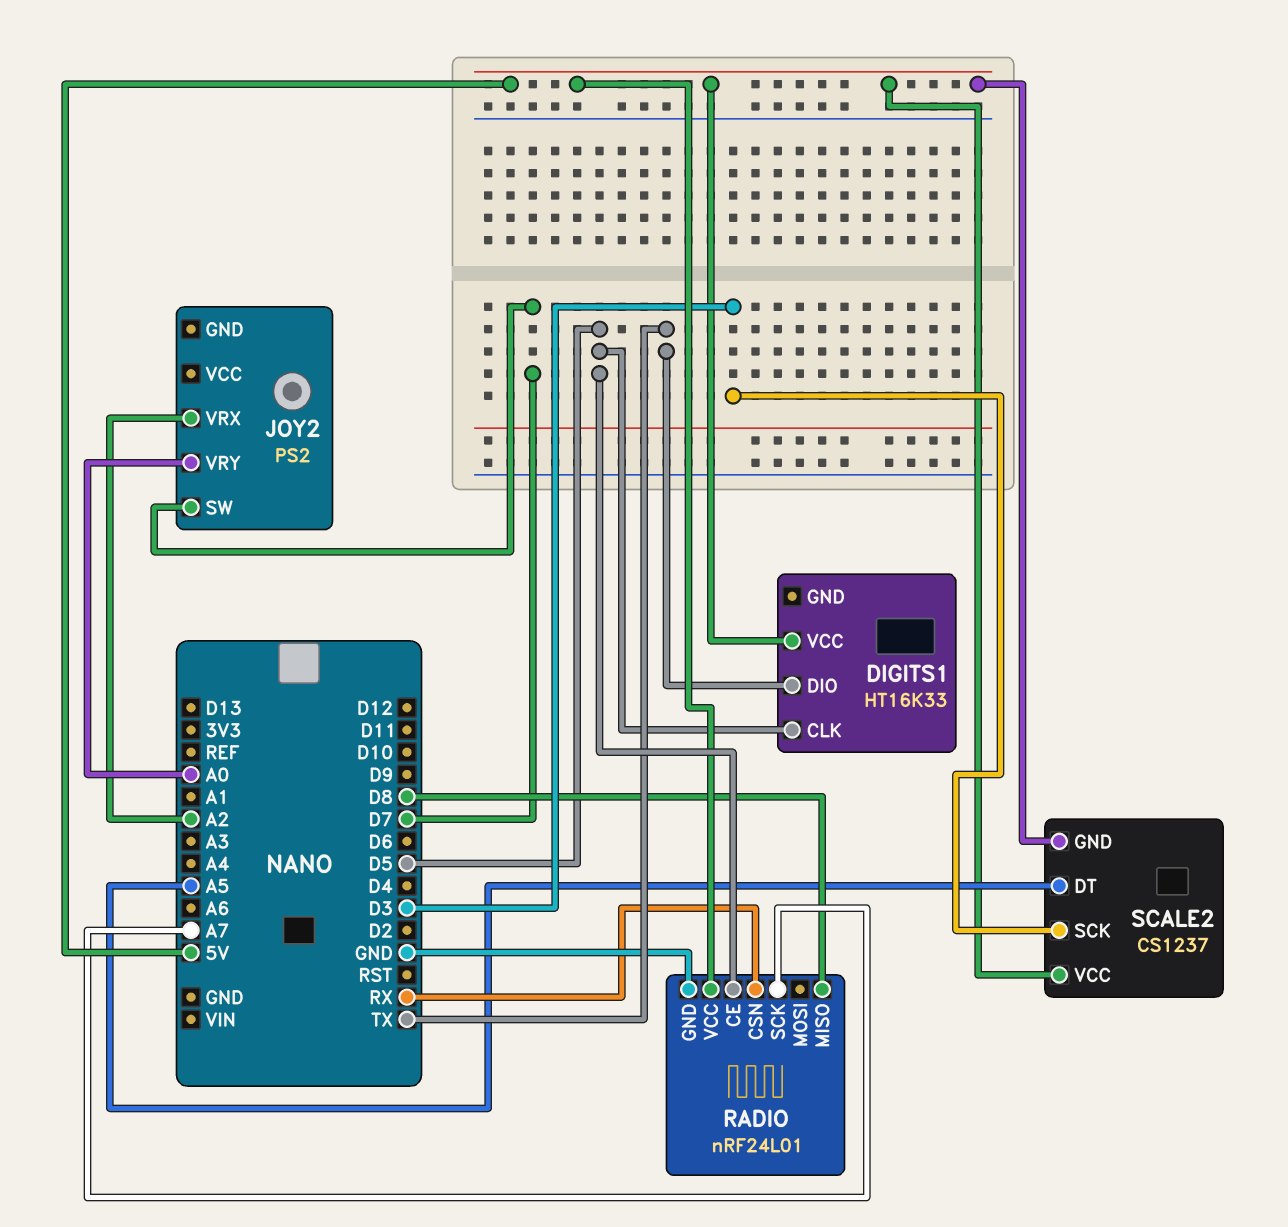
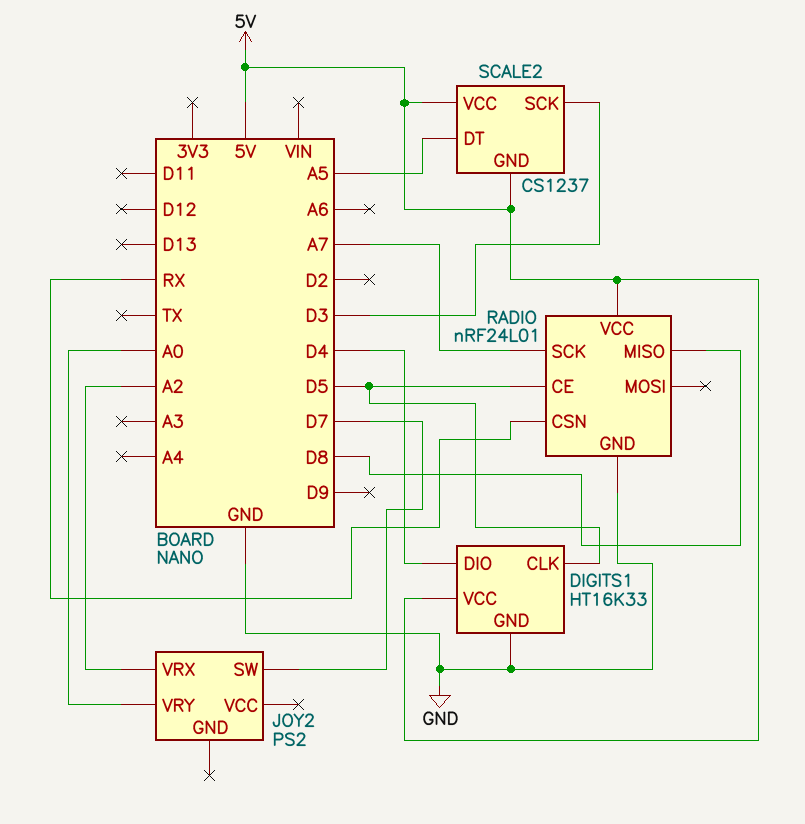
DIGITS1 pin DIO: TX -> D4
DIGITS1 pin GND: none -> GND

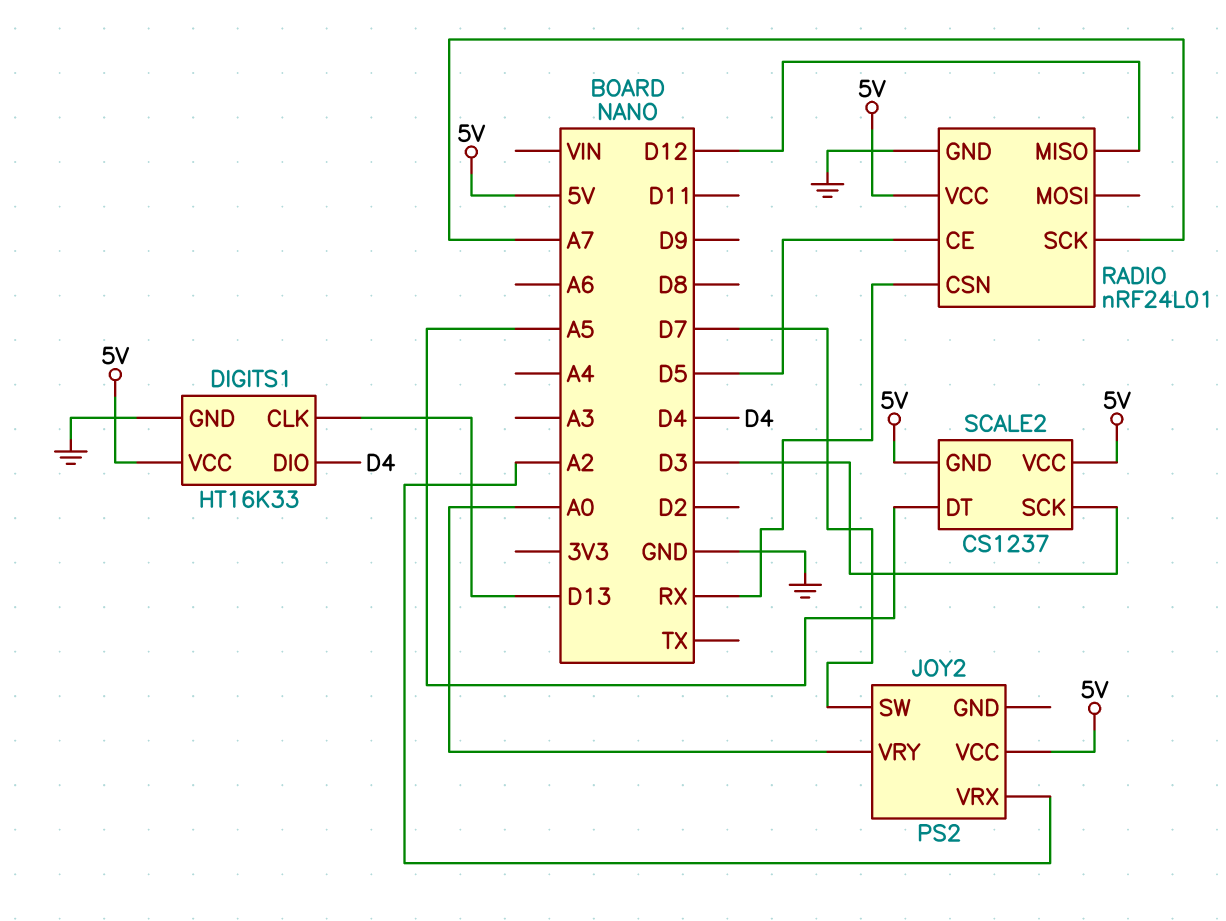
DIGITS1 pin CLK: D5 -> D13
JOY2 pin VCC: none -> 5V
RADIO pin MISO: D8 -> D12

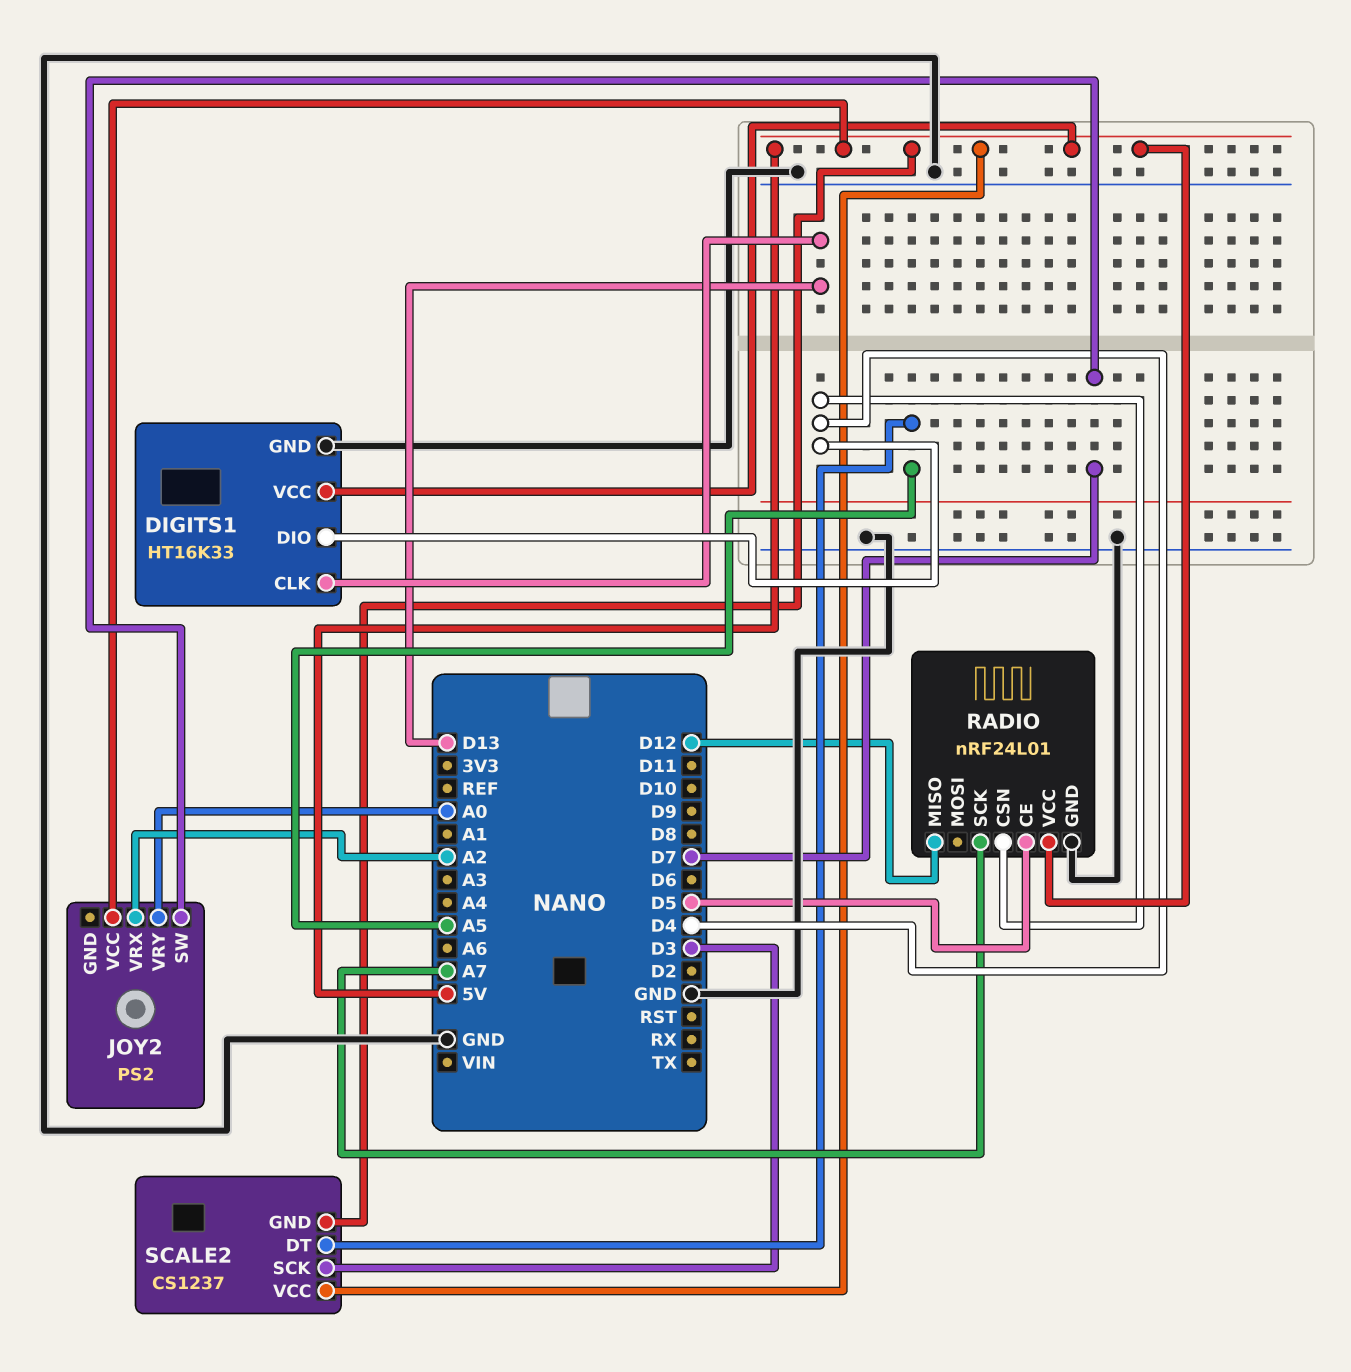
RADIO pin CSN: RX -> D4

